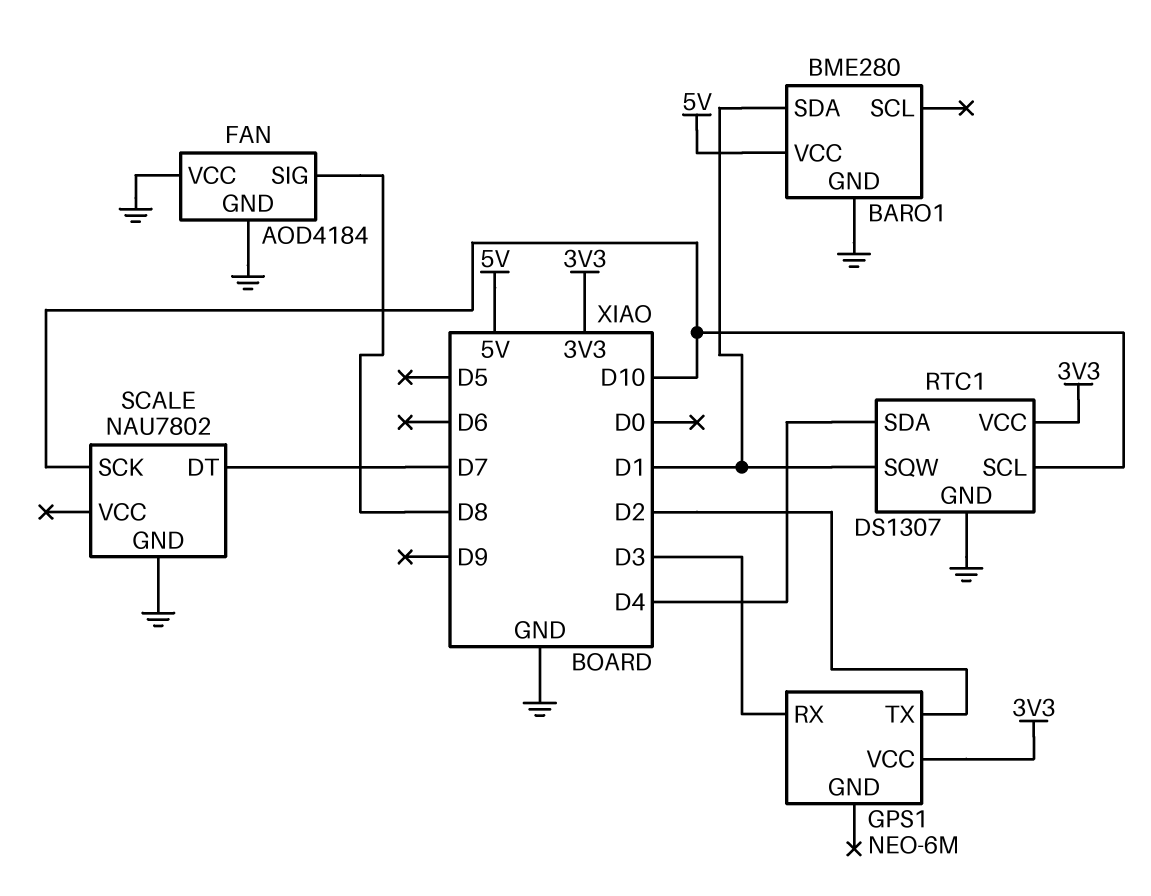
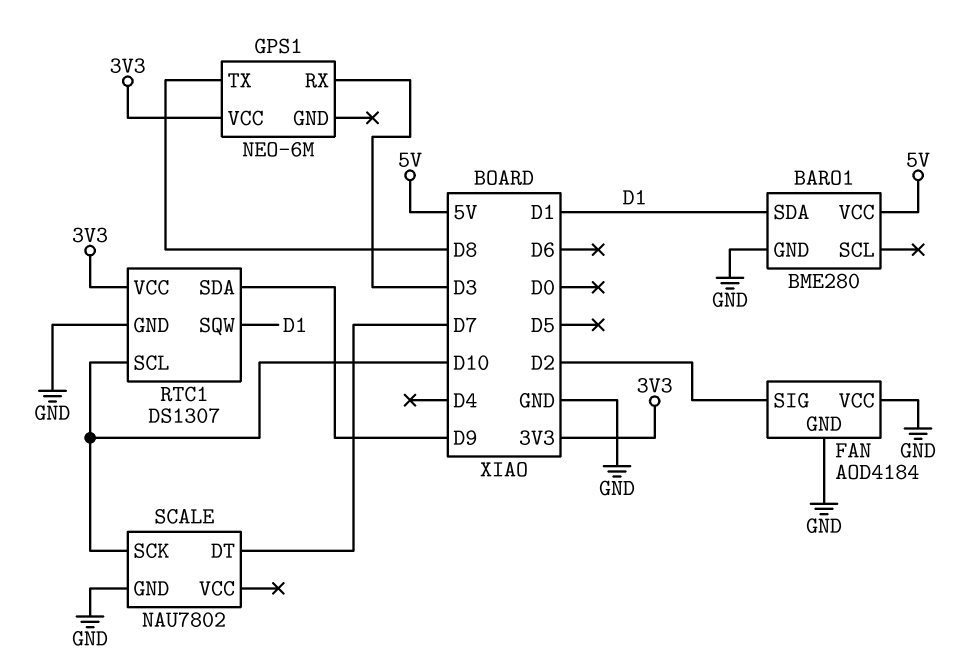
FAN pin SIG: D8 -> D2
GPS1 pin TX: D2 -> D8
RTC1 pin SDA: D4 -> D9

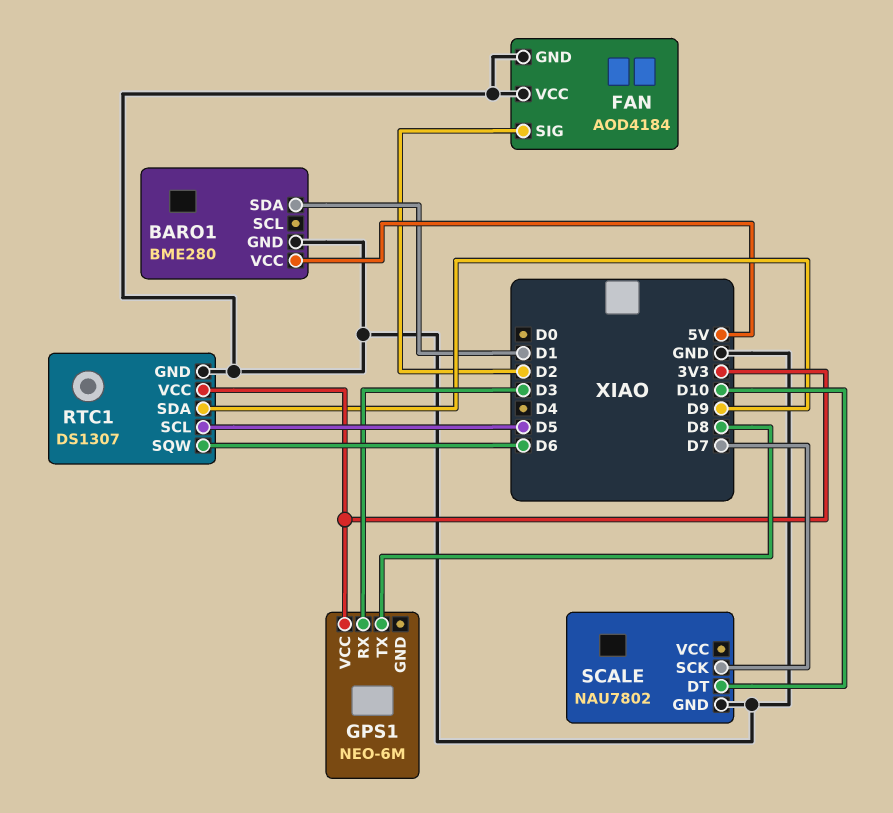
RTC1 pin SCL: D10 -> D5
RTC1 pin SQW: D1 -> D6
SCALE pin DT: D7 -> D10
SCALE pin SCK: D10 -> D7

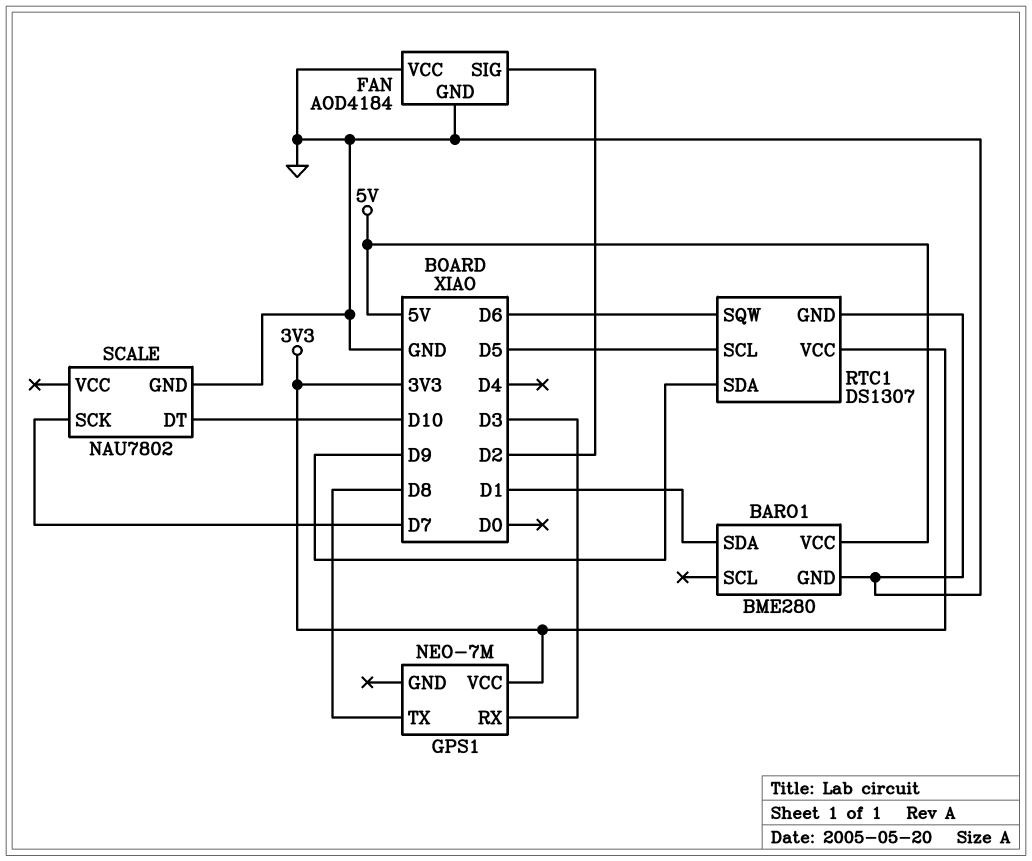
GPS1: NEO-6M -> NEO-7M

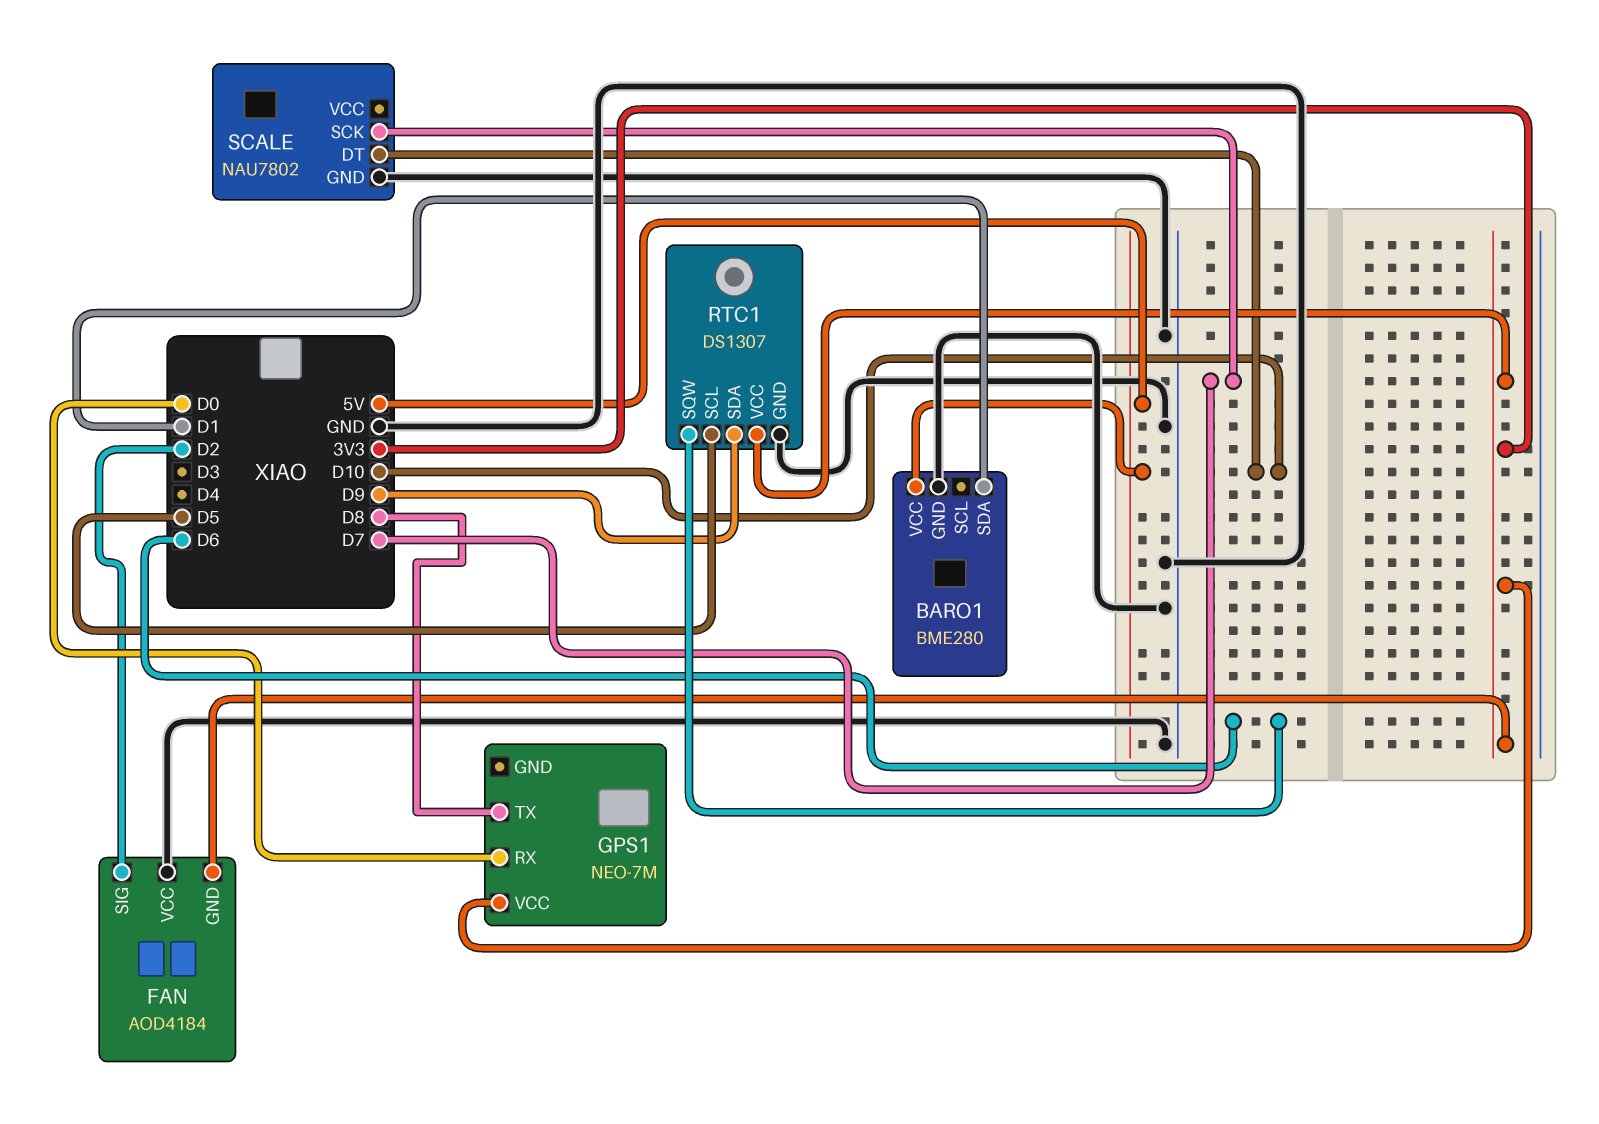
FAN pin GND: GND -> 3V3
GPS1 pin RX: D3 -> D0

